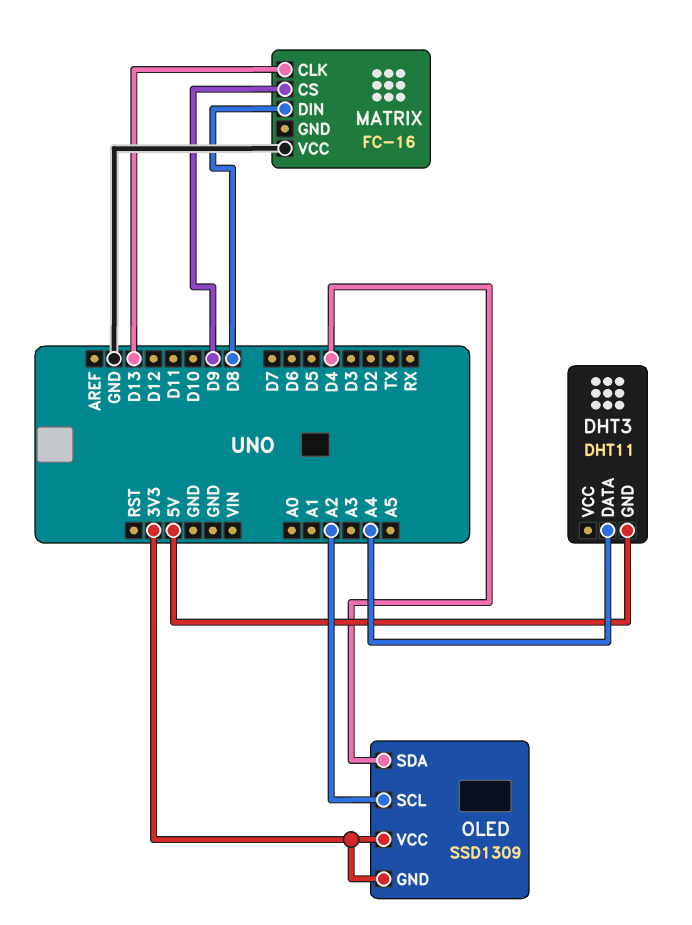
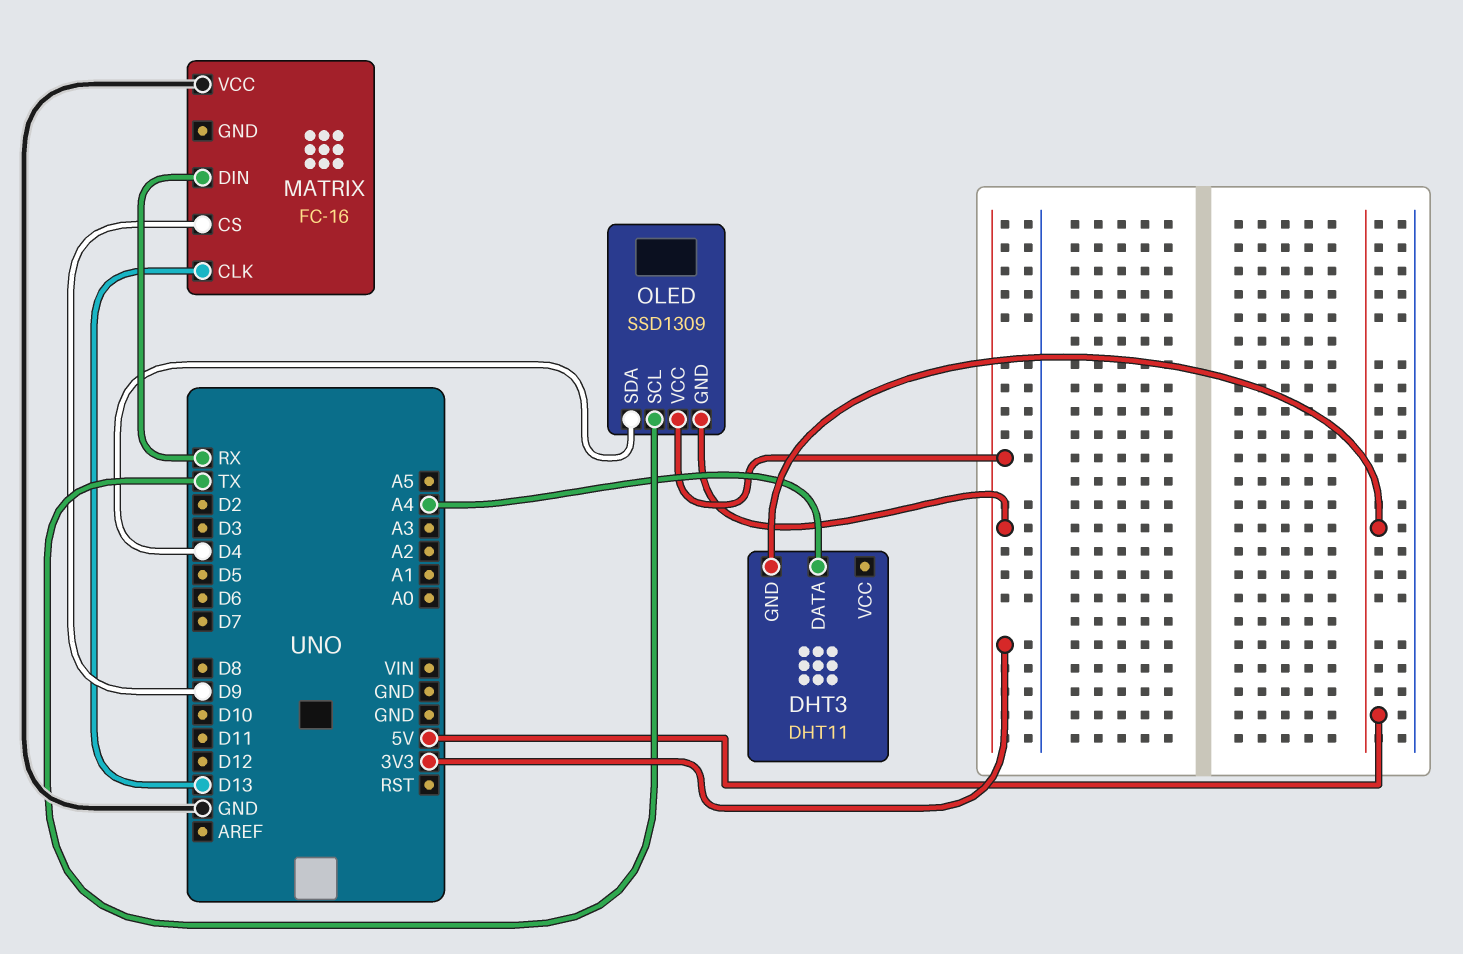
MATRIX pin DIN: D8 -> RX
OLED pin SCL: A2 -> TX

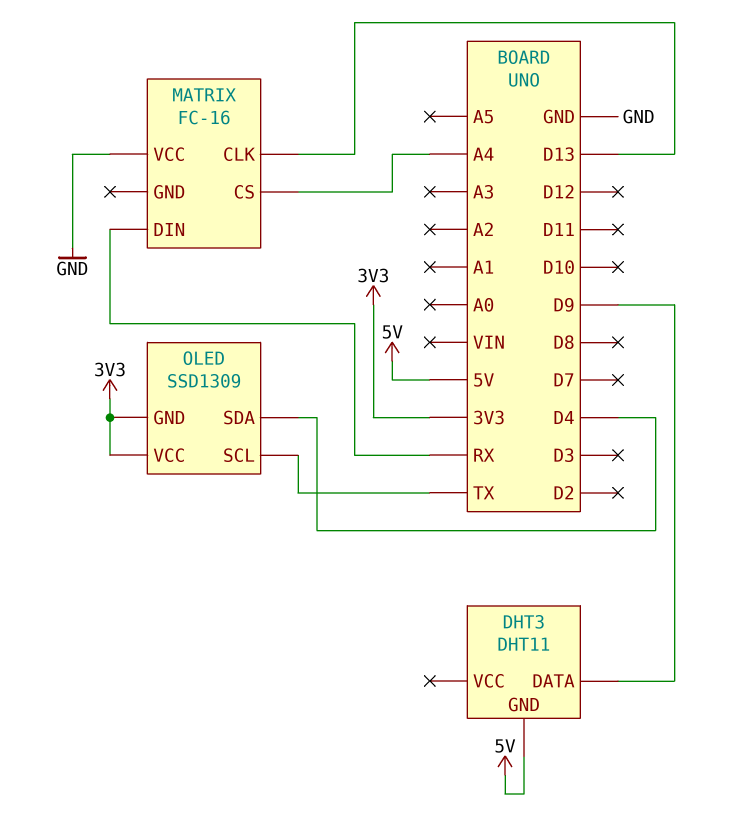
DHT3 pin DATA: A4 -> D9
MATRIX pin CS: D9 -> A4

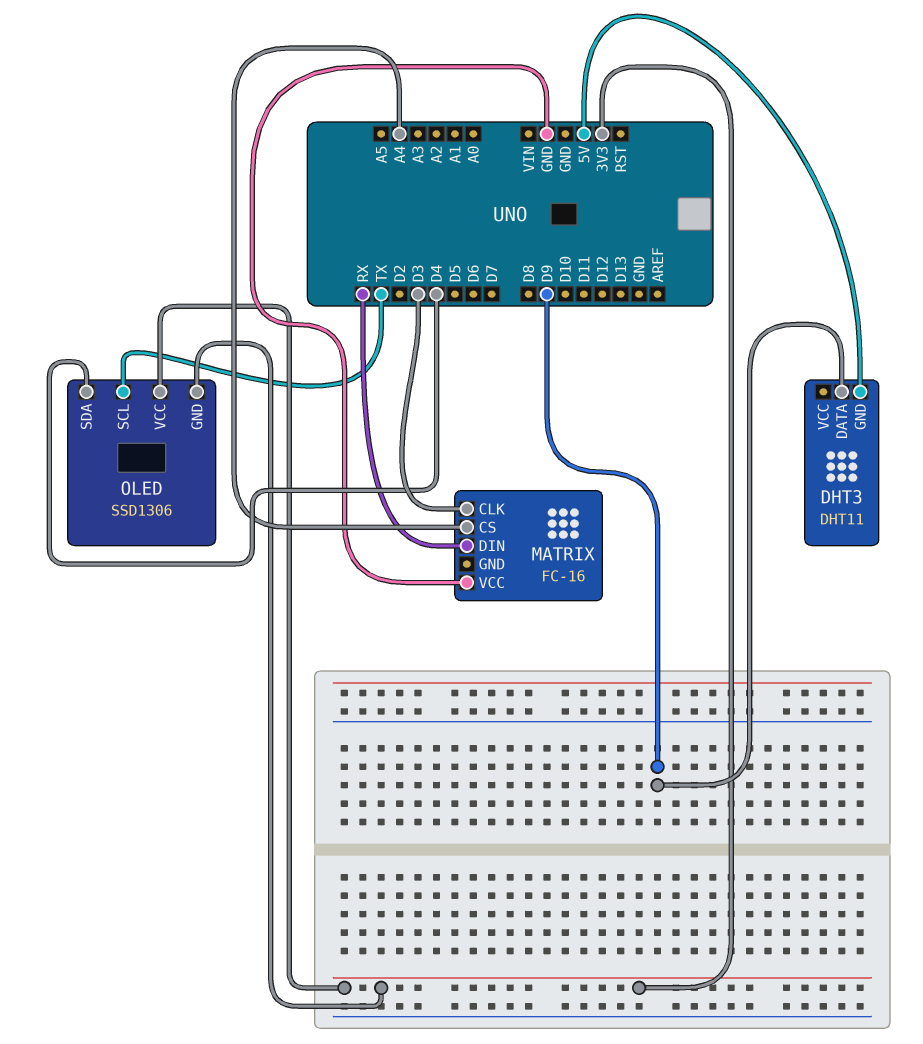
MATRIX pin CLK: D13 -> D3
OLED: SSD1309 -> SSD1306

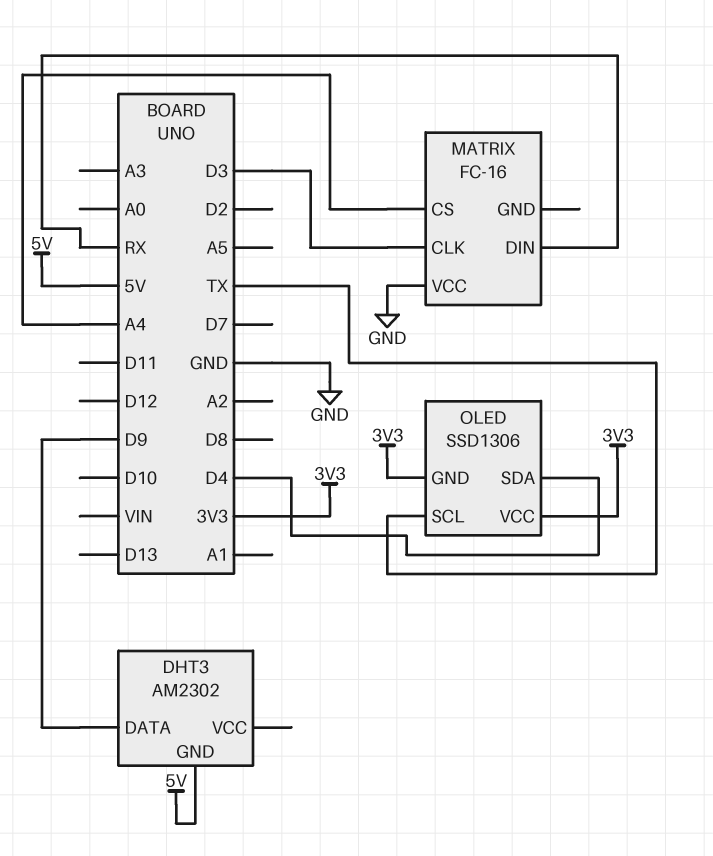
DHT3: DHT11 -> AM2302

